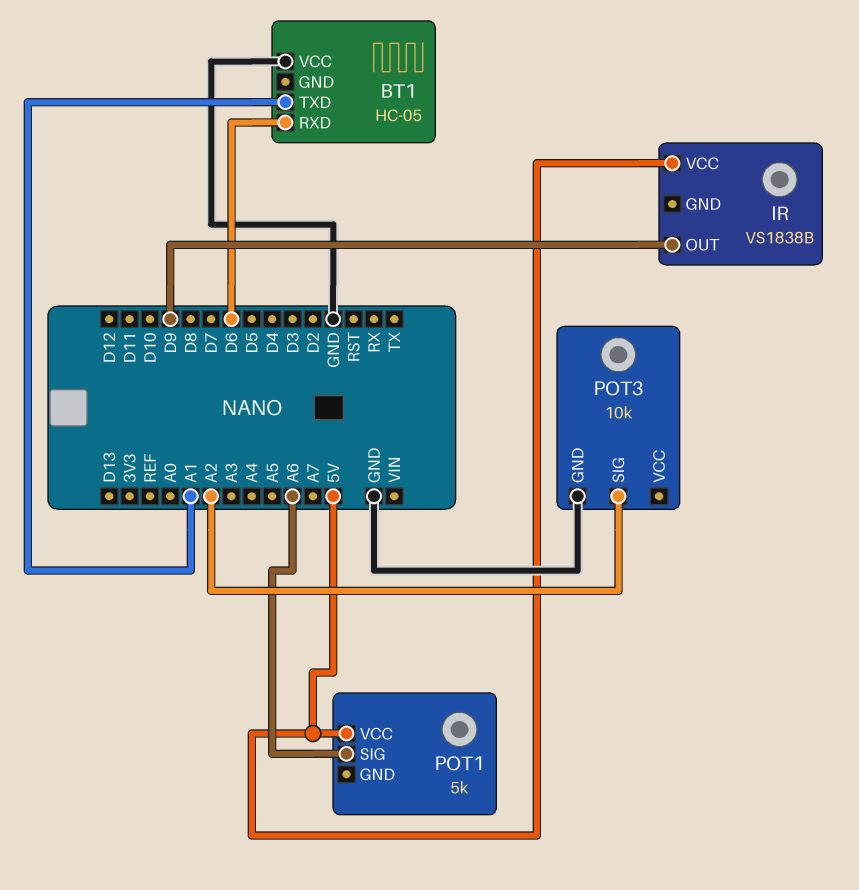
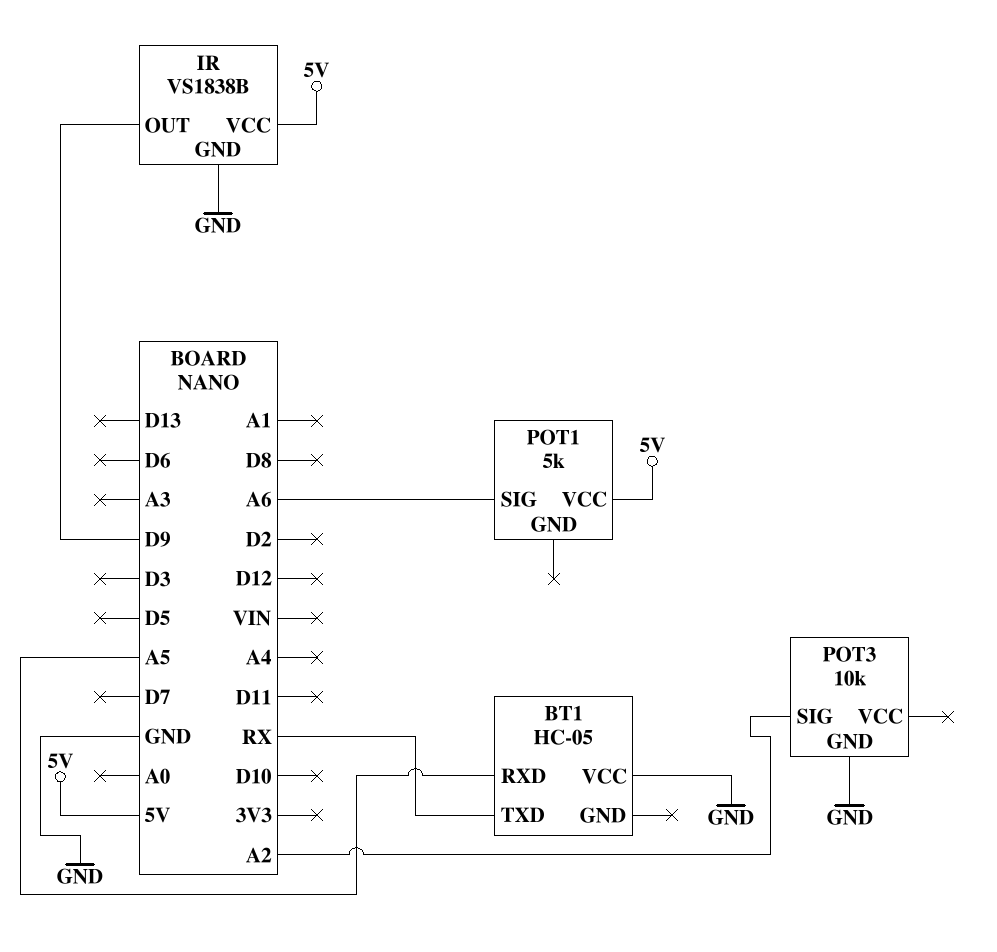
BT1 pin RXD: D6 -> A5
BT1 pin TXD: A1 -> RX
IR pin GND: none -> GND

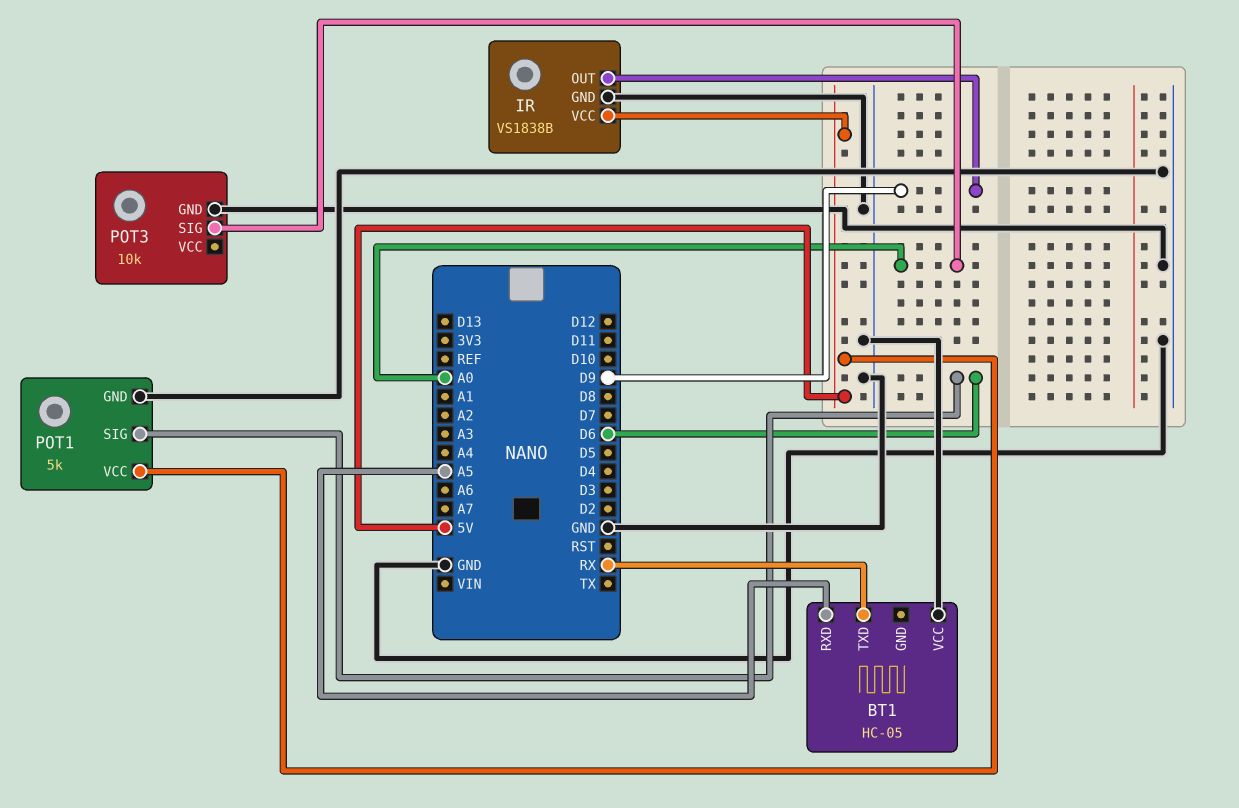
POT1 pin GND: none -> GND
POT1 pin SIG: A6 -> D6
POT3 pin SIG: A2 -> A0

